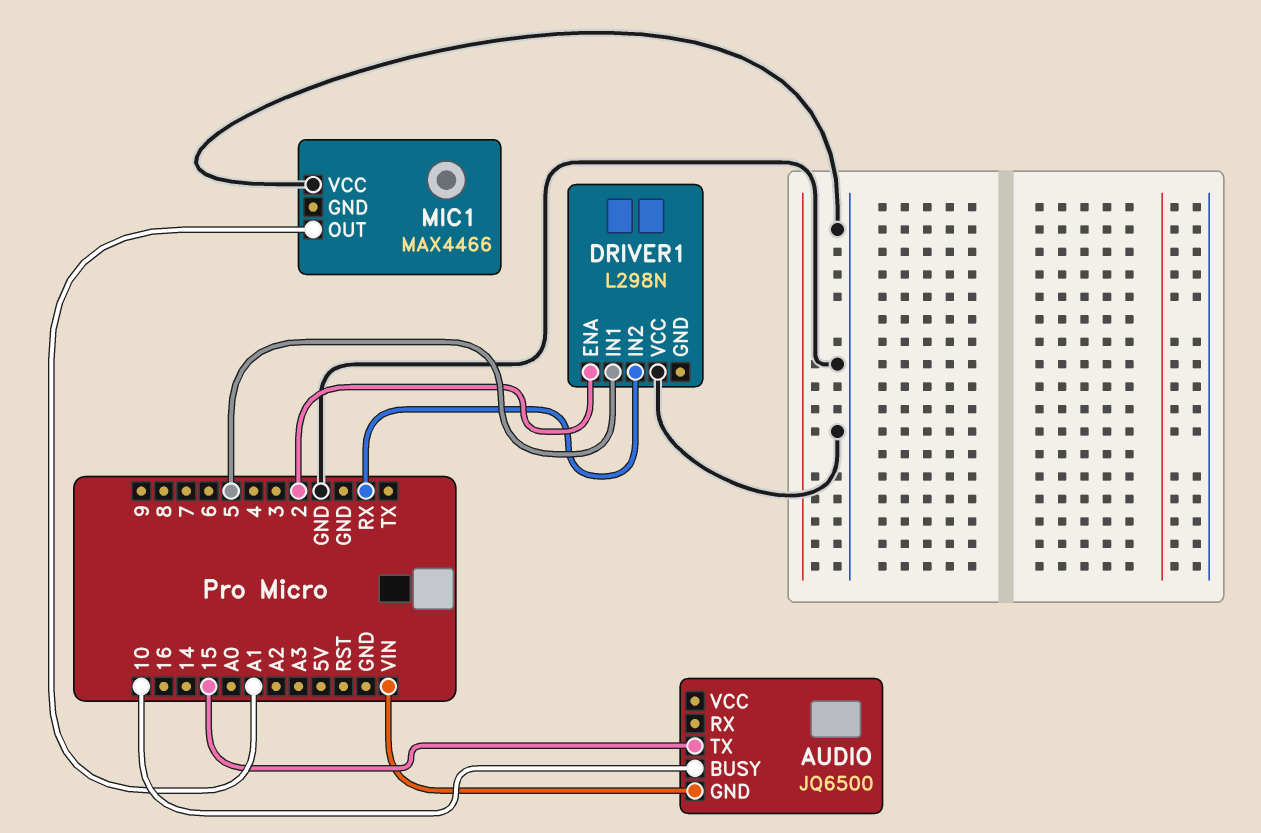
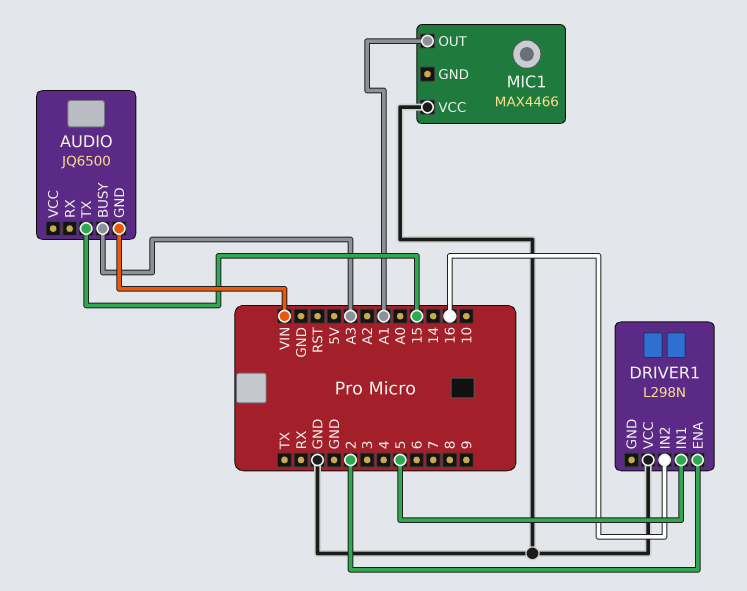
AUDIO pin BUSY: 10 -> A3
DRIVER1 pin IN2: RX -> 16

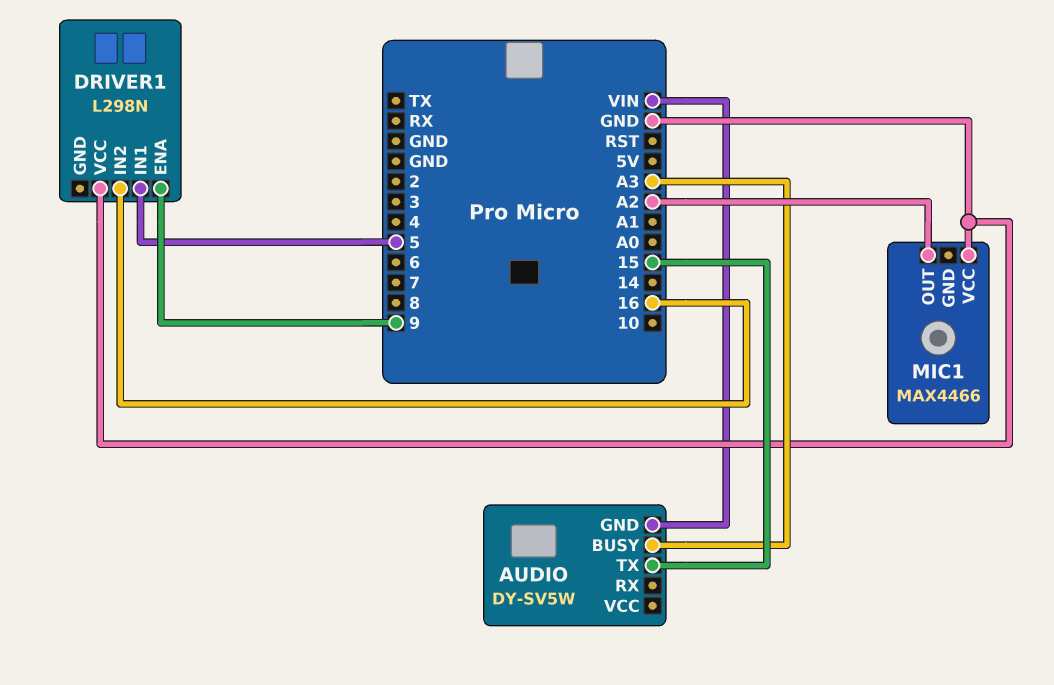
AUDIO: JQ6500 -> DY-SV5W
DRIVER1 pin ENA: 2 -> 9
MIC1 pin OUT: A1 -> A2

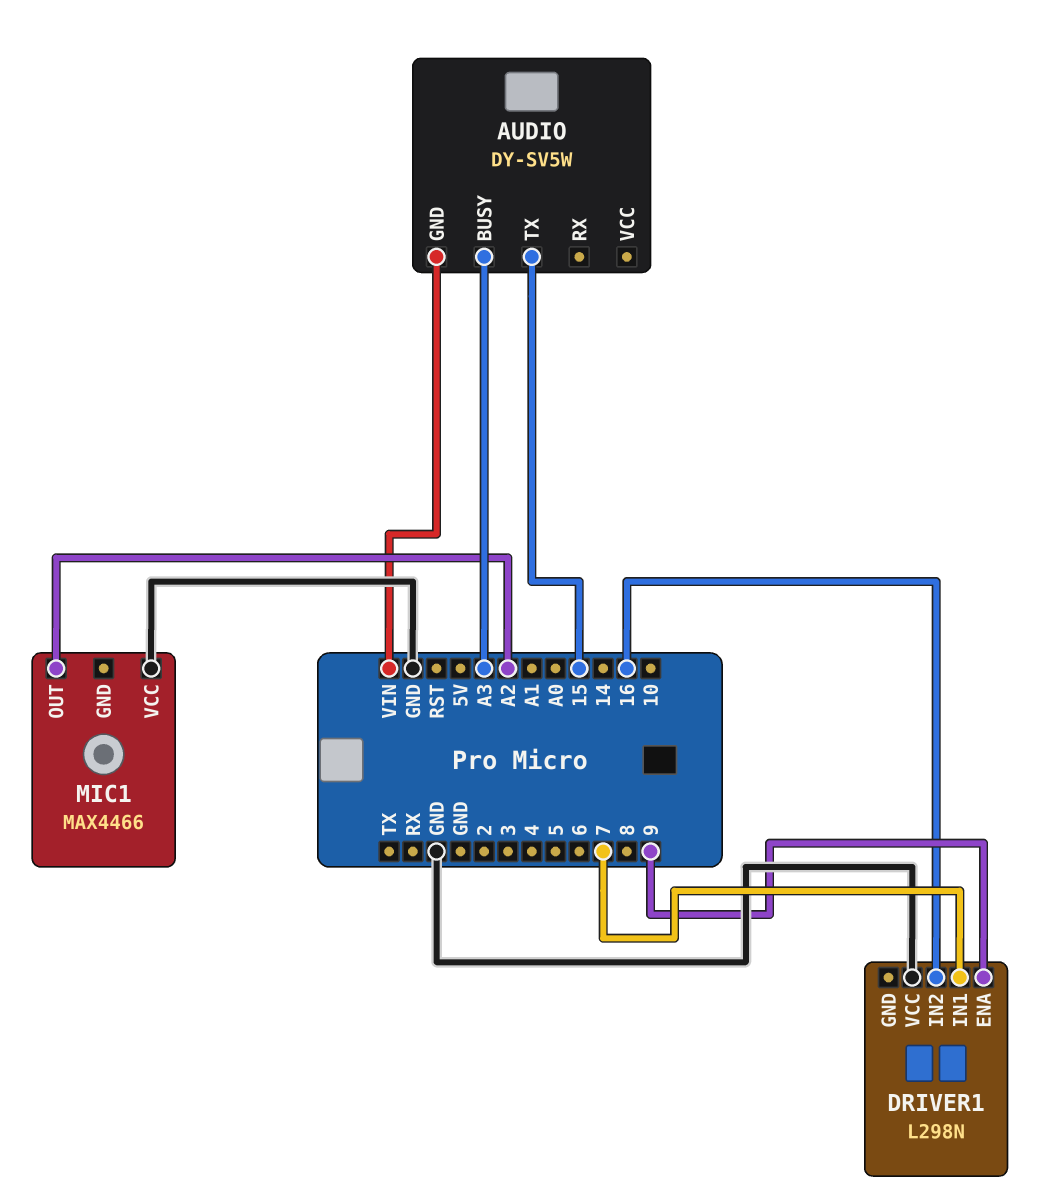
DRIVER1 pin IN1: 5 -> 7

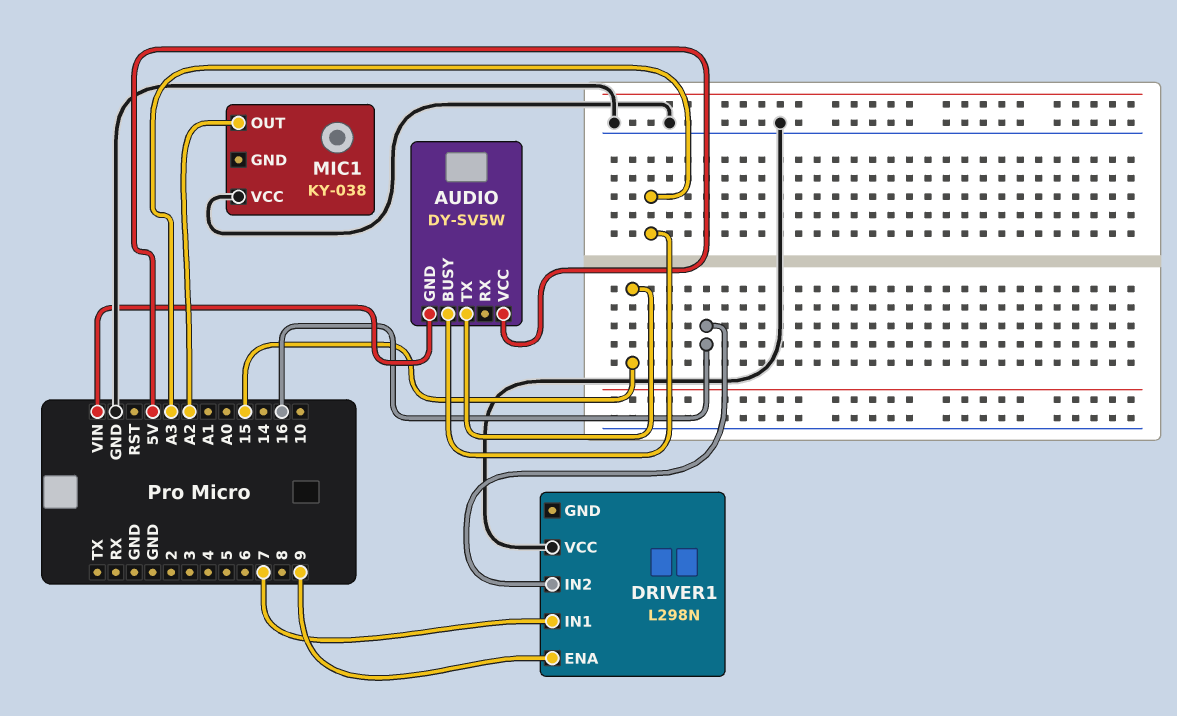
AUDIO pin VCC: none -> 5V
MIC1: MAX4466 -> KY-038

